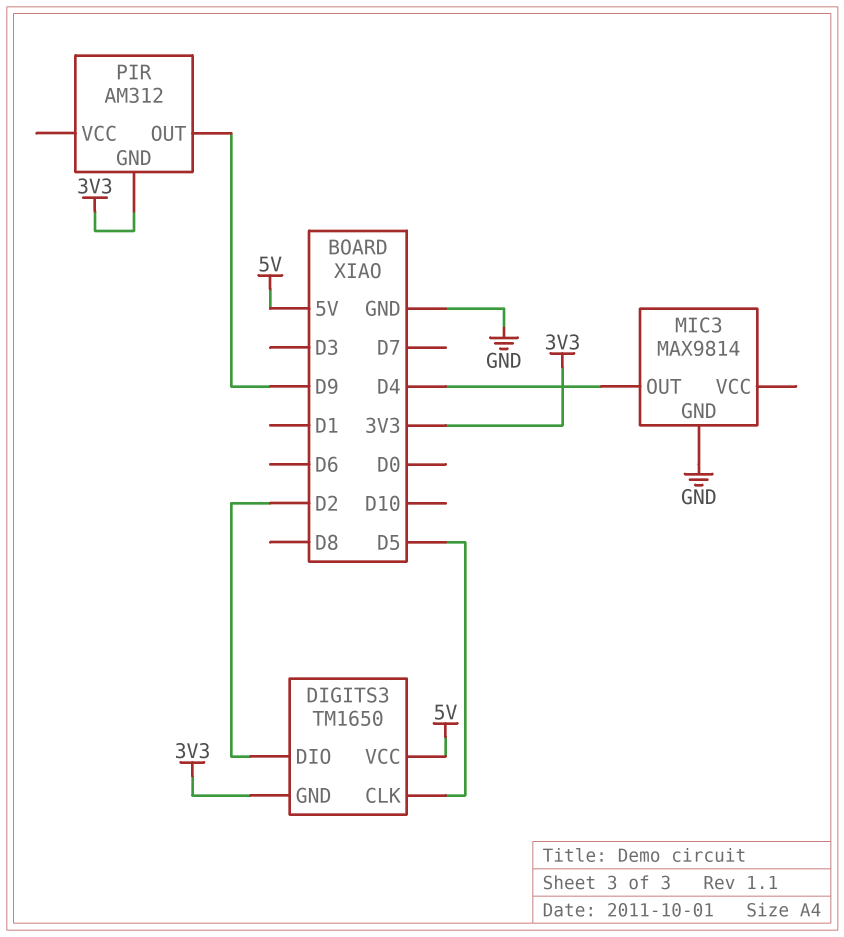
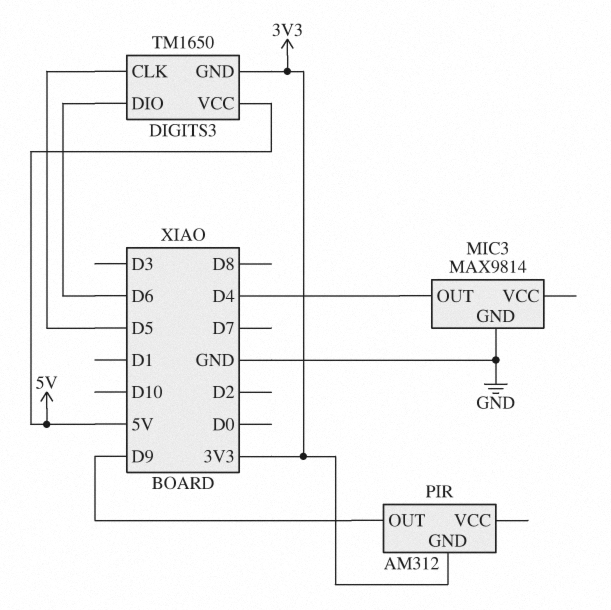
DIGITS3 pin DIO: D2 -> D6

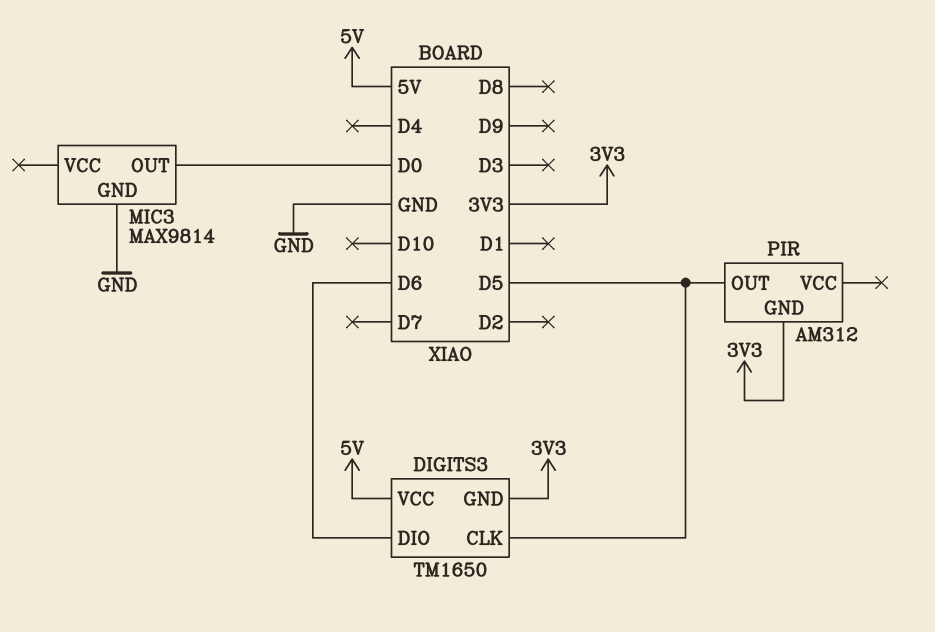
MIC3 pin OUT: D4 -> D0
PIR pin OUT: D9 -> D5

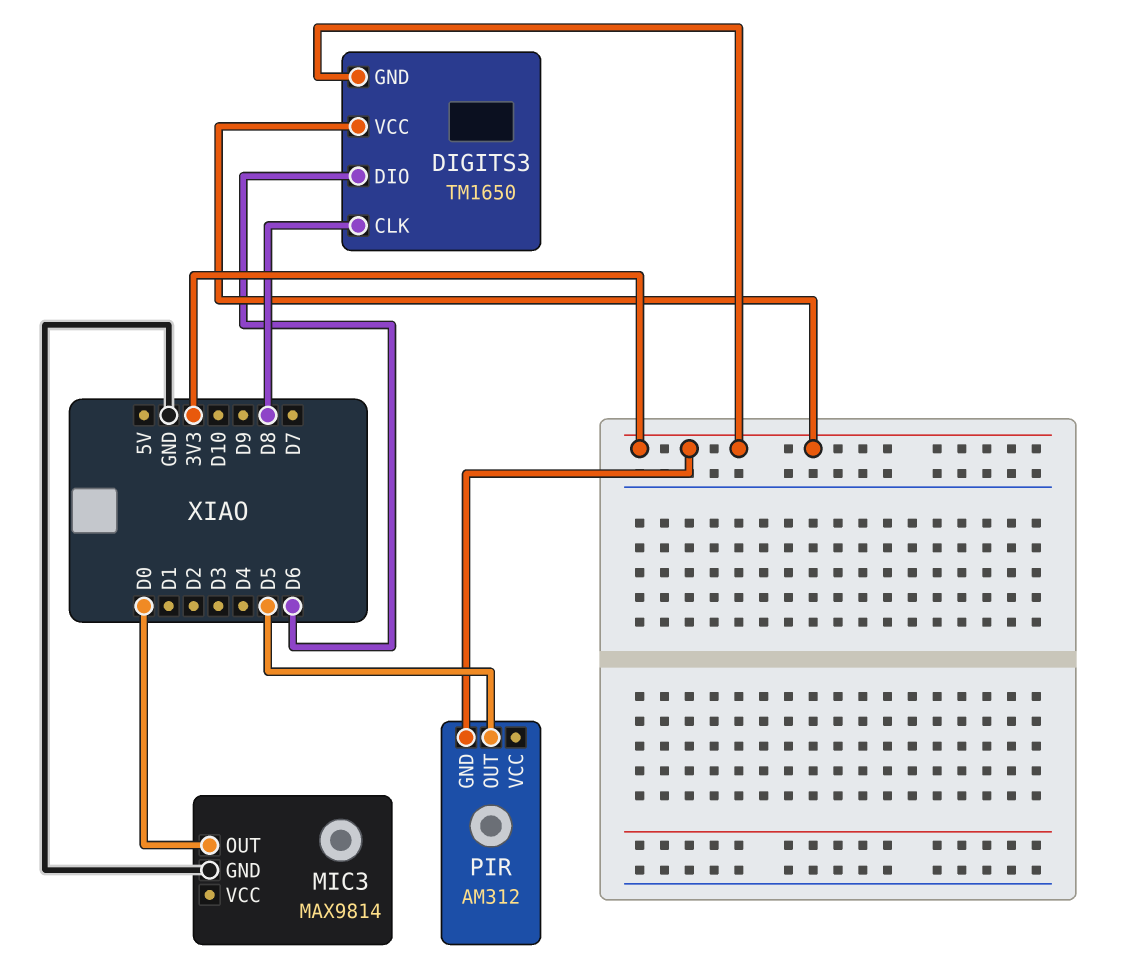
DIGITS3 pin CLK: D5 -> D8
DIGITS3 pin VCC: 5V -> 3V3

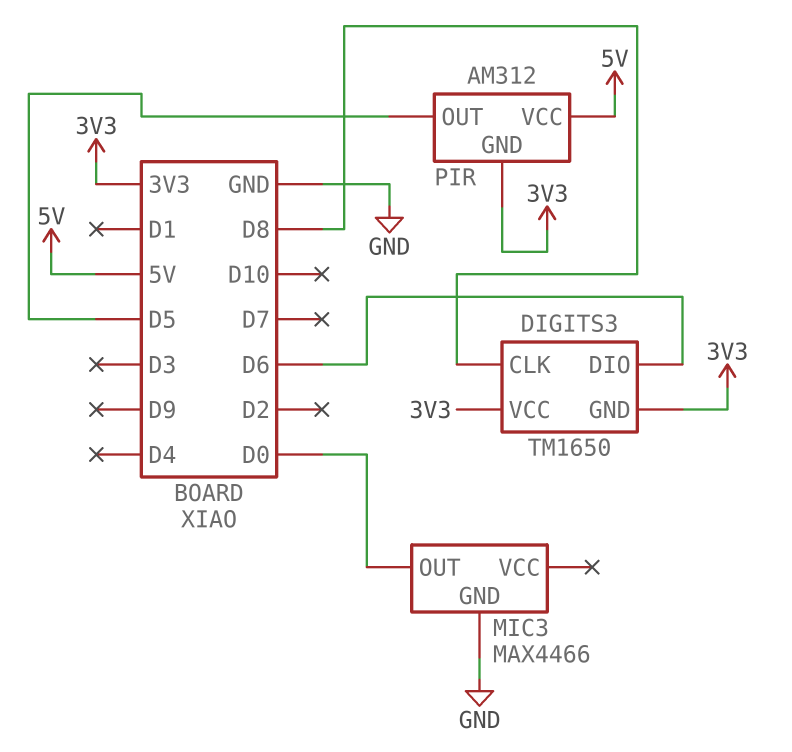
MIC3: MAX9814 -> MAX4466
PIR pin VCC: none -> 5V

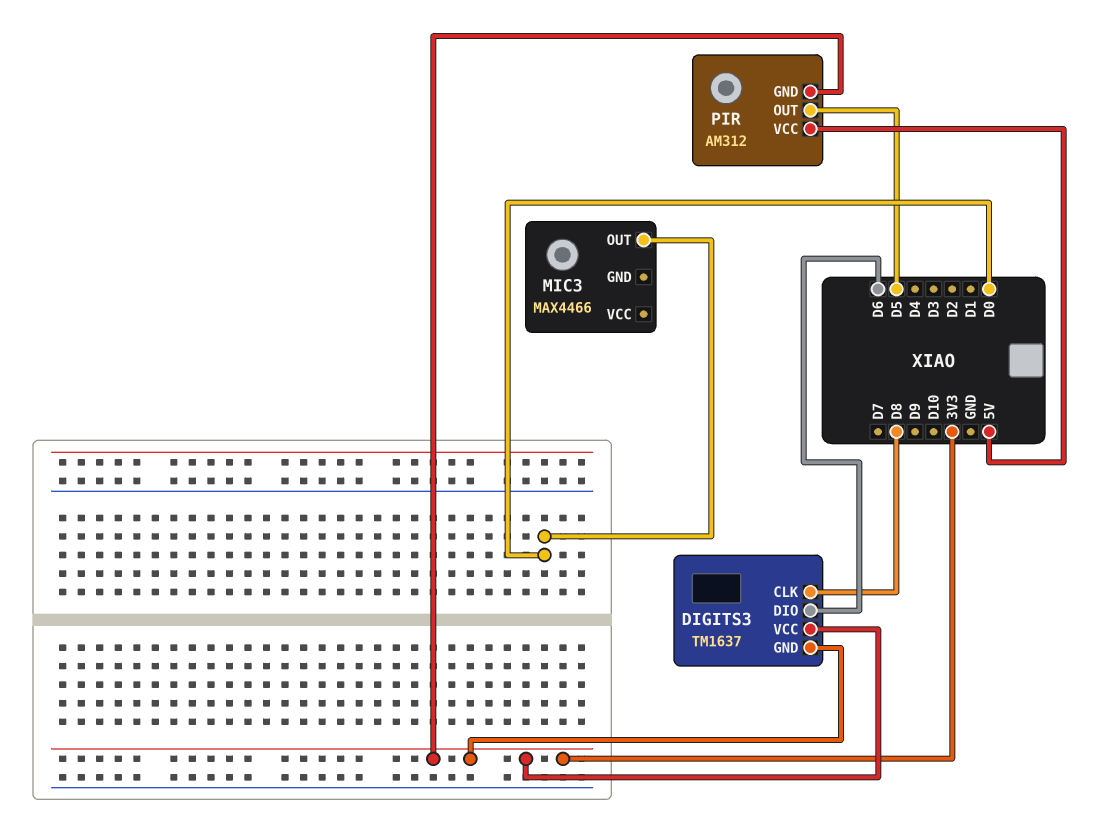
DIGITS3: TM1650 -> TM1637
MIC3 pin GND: GND -> none

